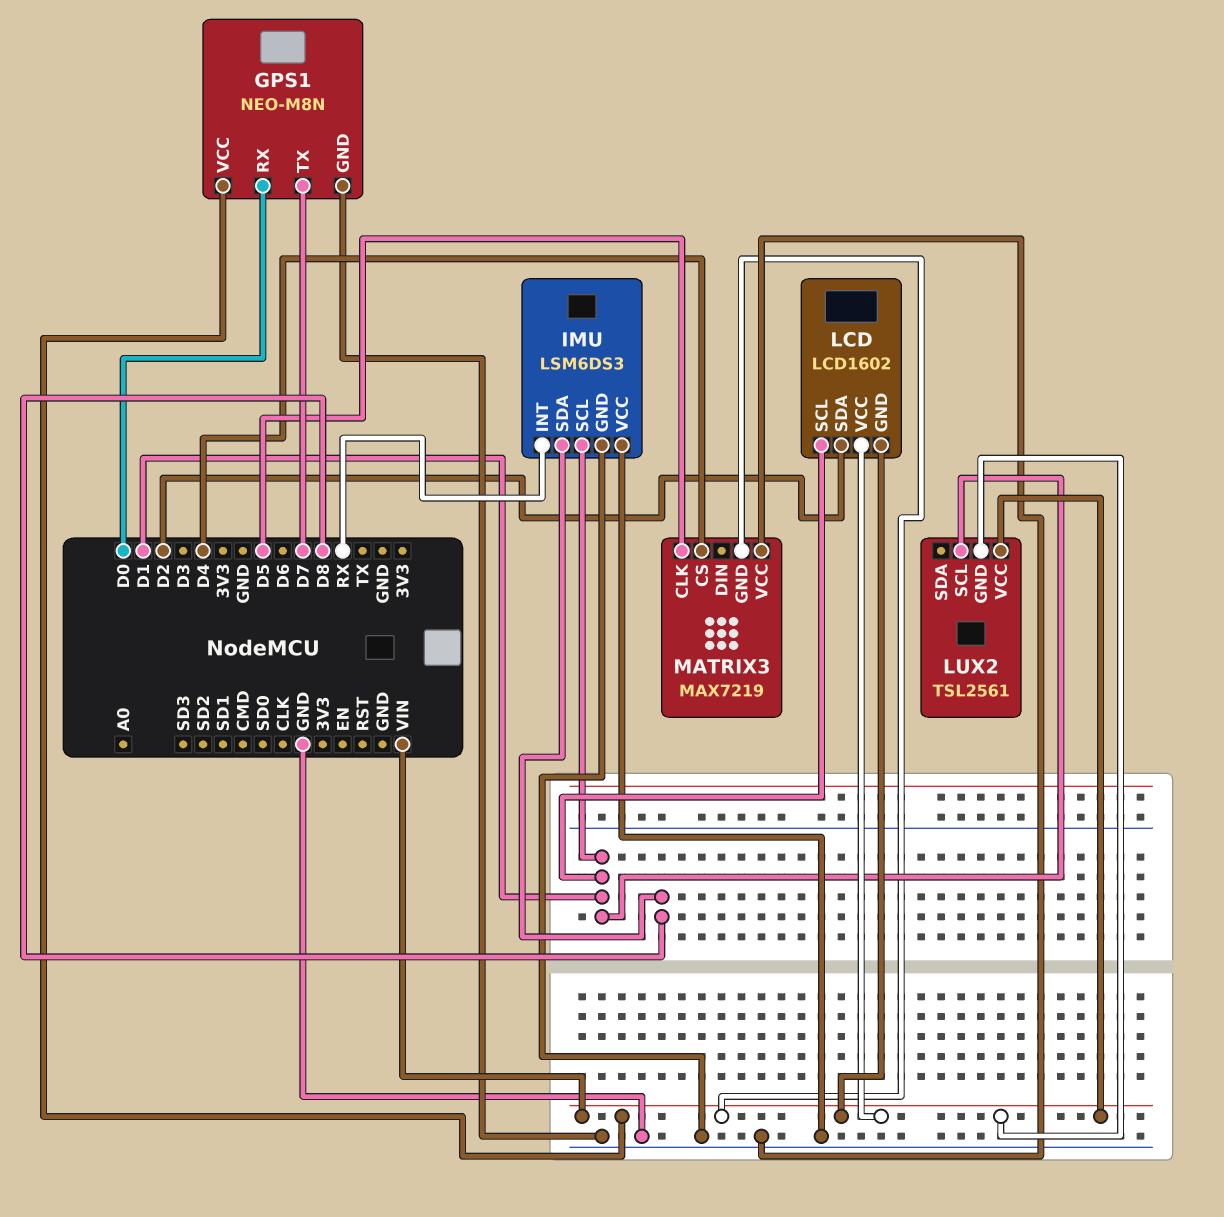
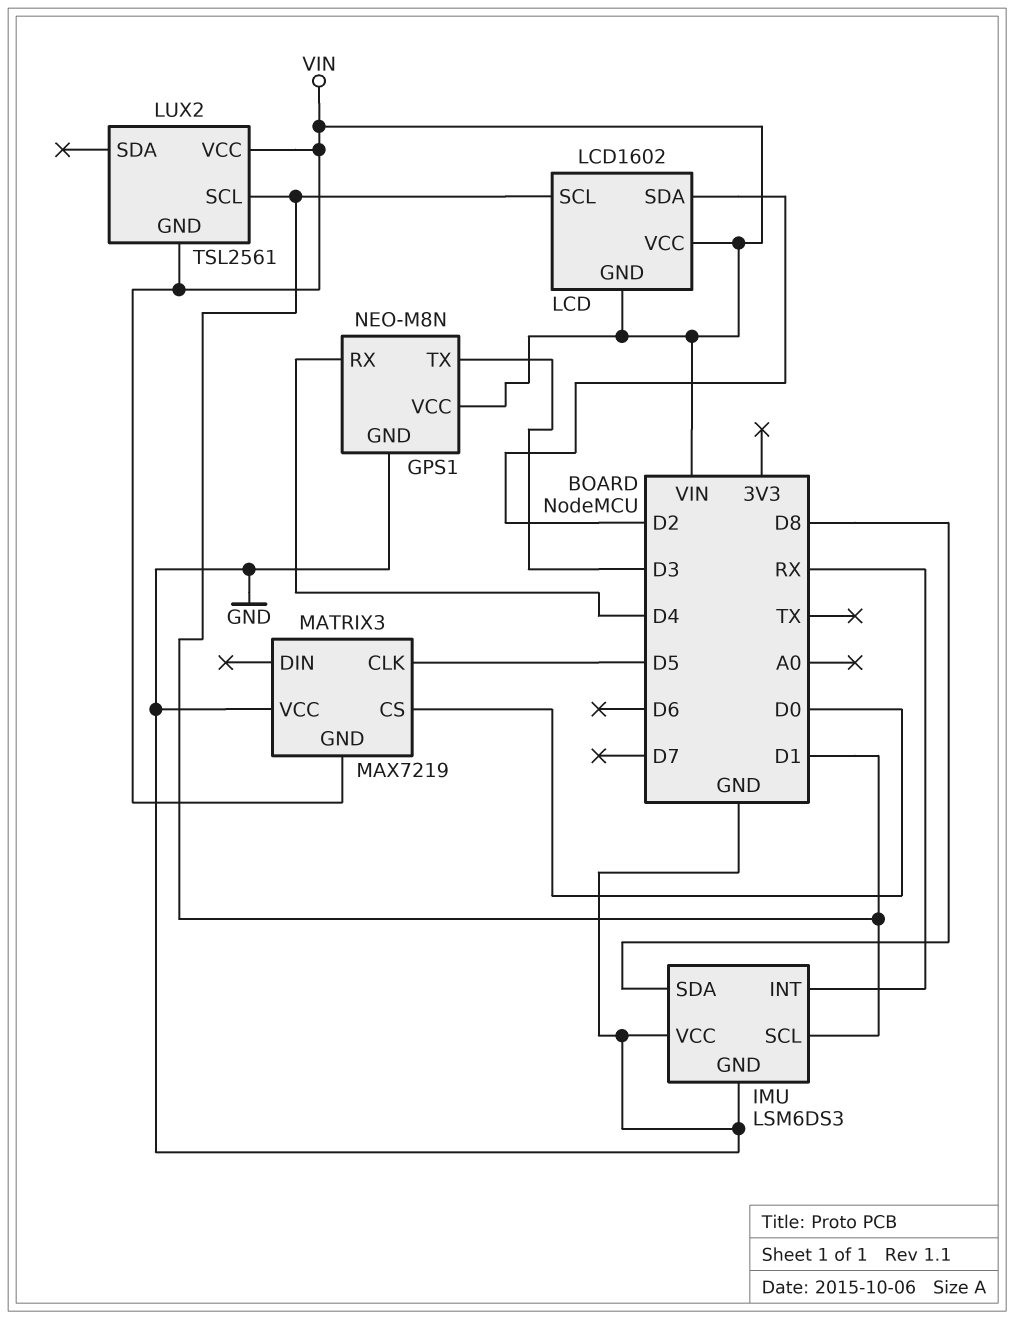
GPS1 pin RX: D0 -> D4
GPS1 pin TX: D7 -> D3
MATRIX3 pin CS: D4 -> D0

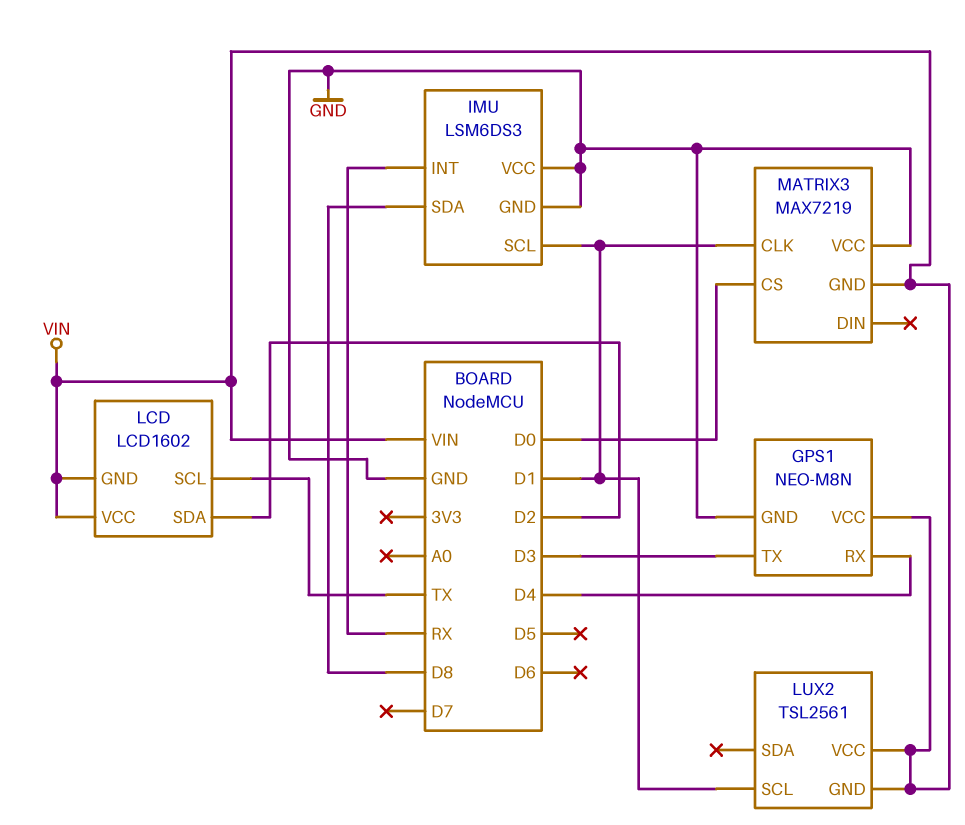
LCD pin SCL: D1 -> TX
MATRIX3 pin CLK: D5 -> D1

